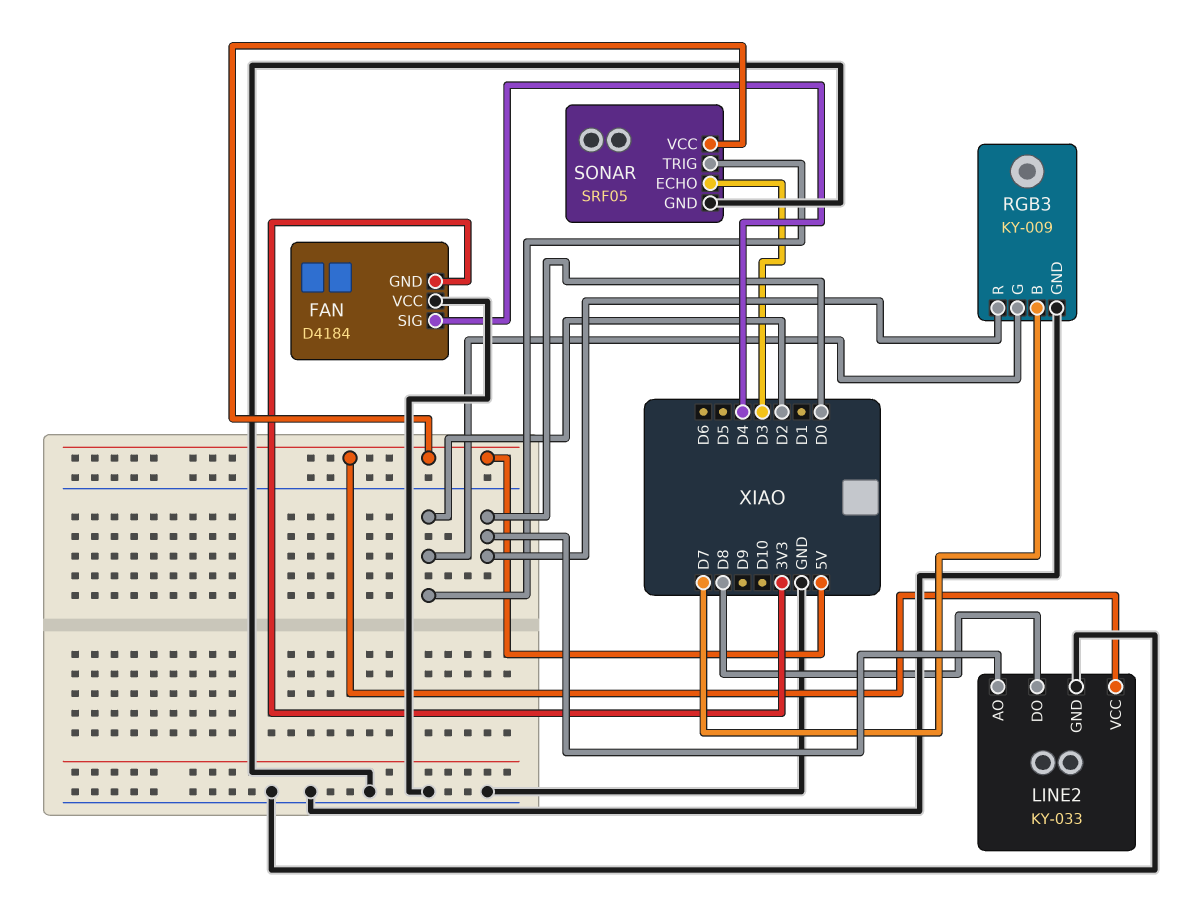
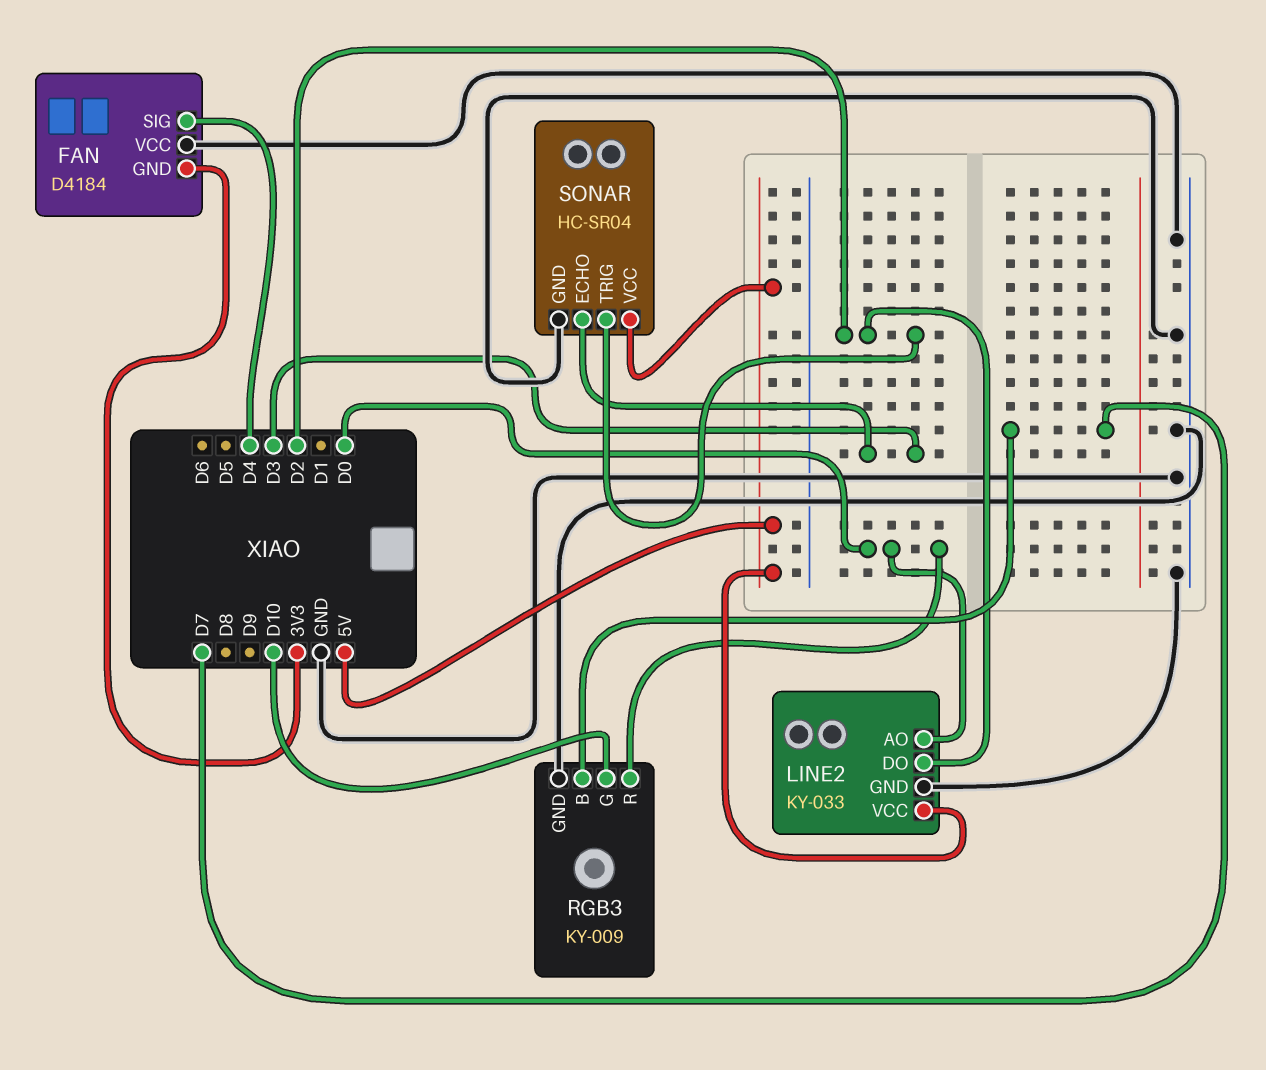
LINE2 pin DO: D8 -> D2
RGB3 pin G: D2 -> D10
SONAR: SRF05 -> HC-SR04

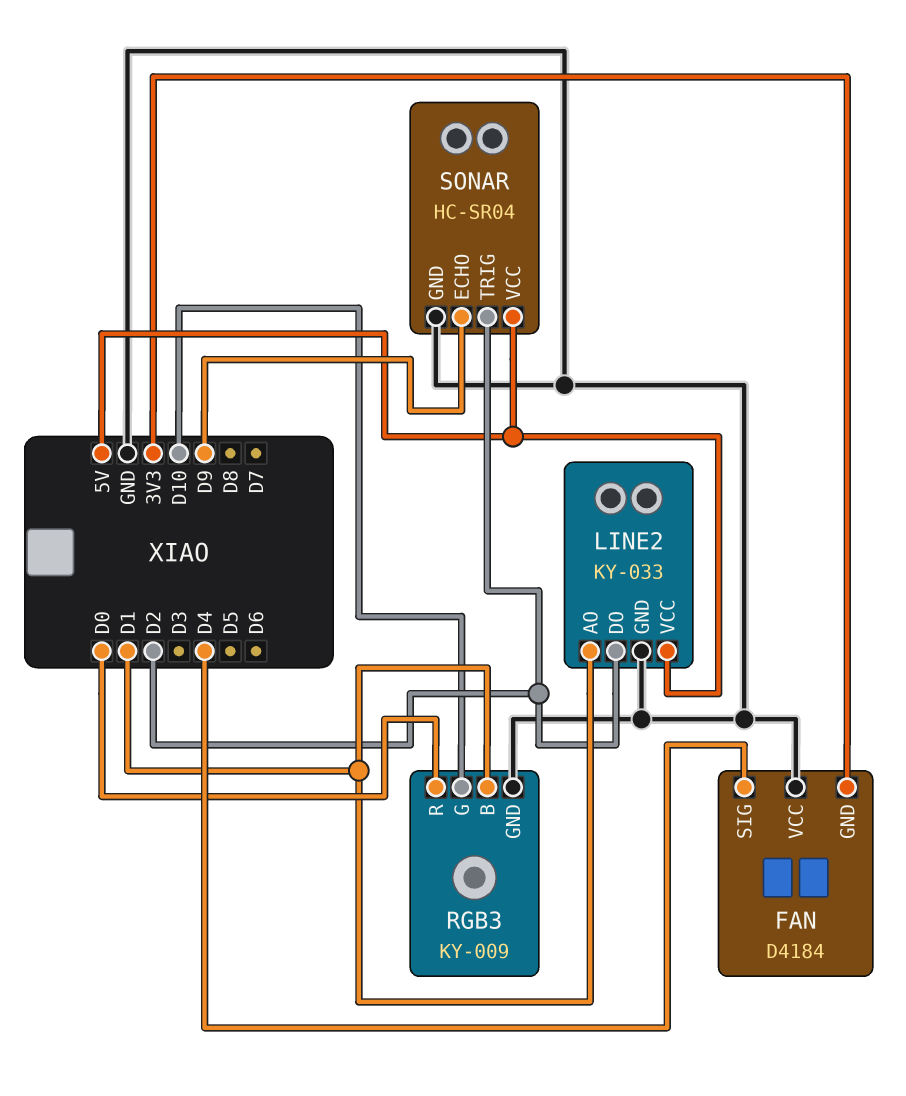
LINE2 pin AO: D0 -> D1
RGB3 pin B: D7 -> D1
SONAR pin ECHO: D3 -> D9

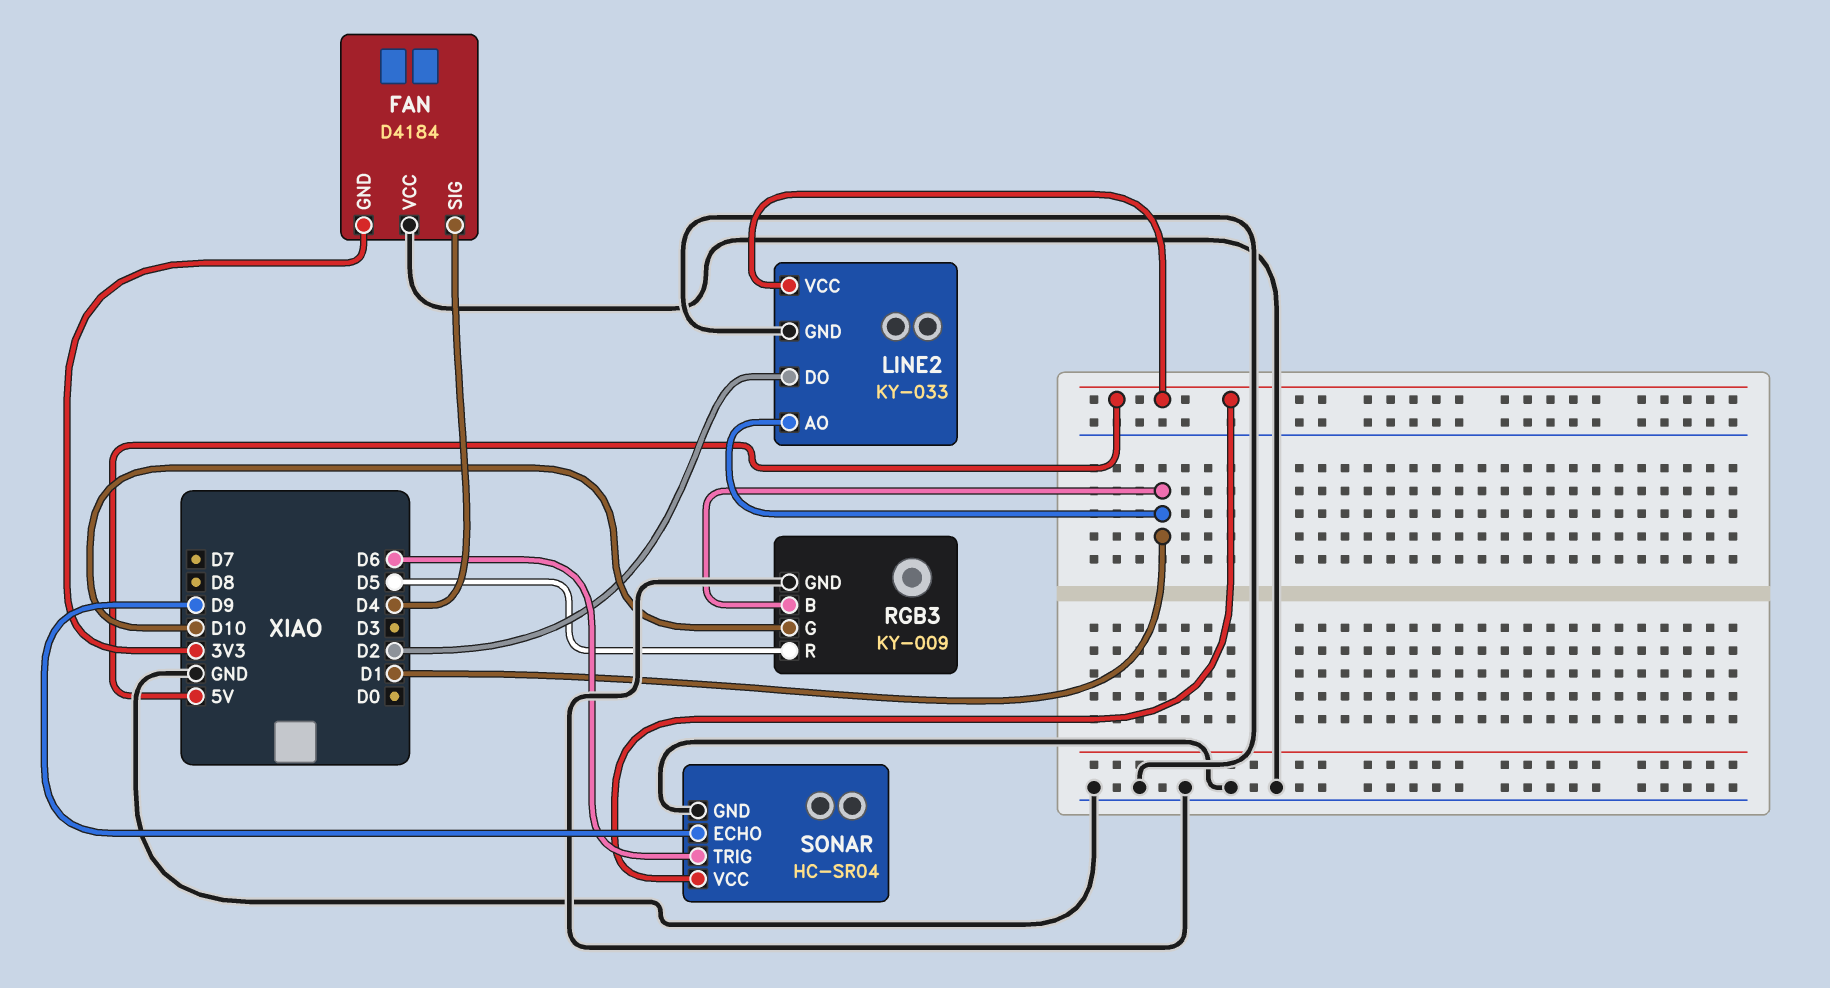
RGB3 pin R: D0 -> D5
SONAR pin TRIG: D2 -> D6

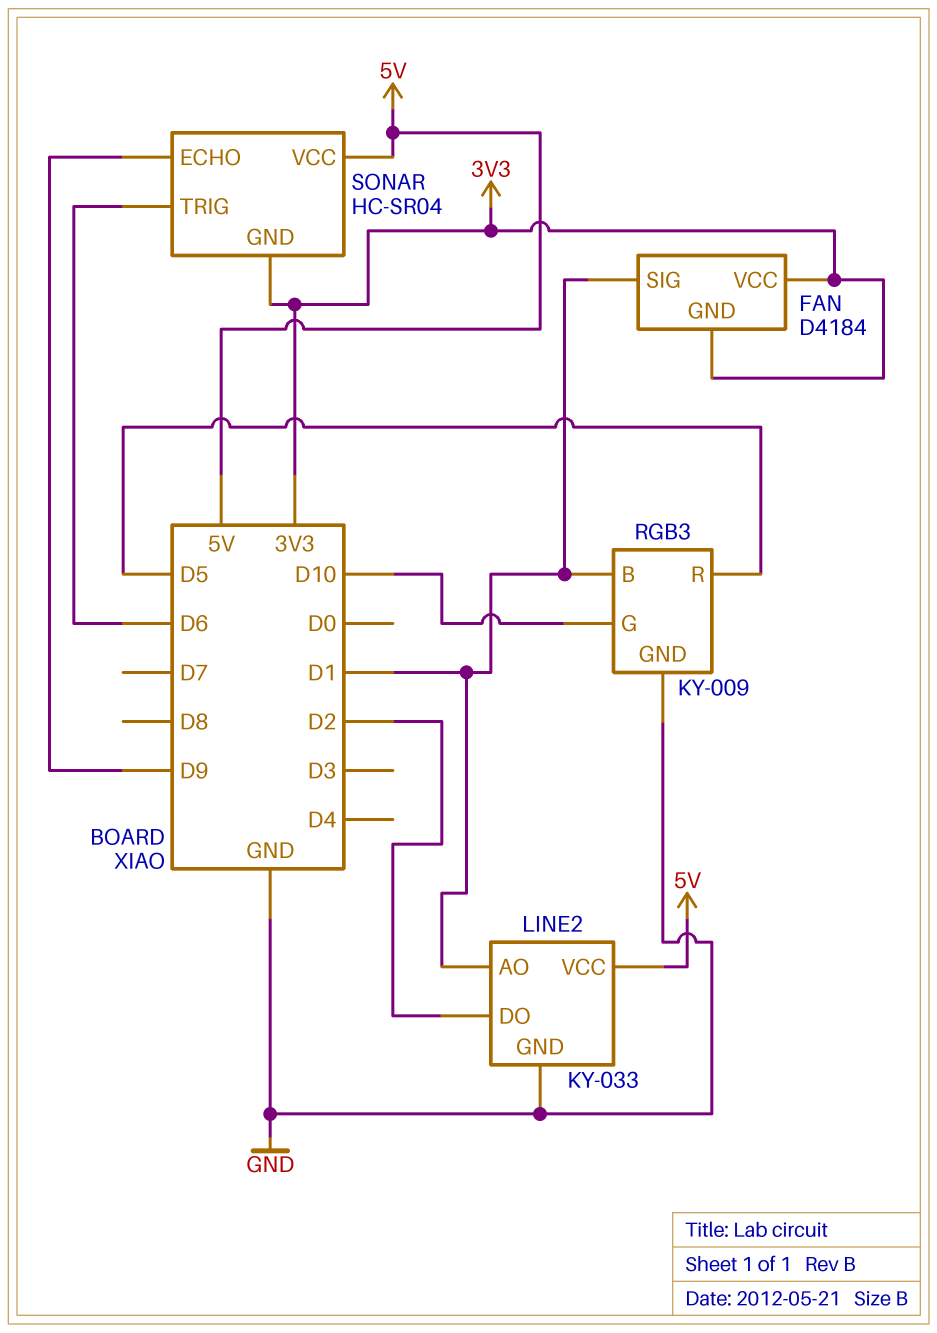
FAN pin SIG: D4 -> D1
FAN pin VCC: GND -> 3V3
SONAR pin GND: GND -> 3V3

